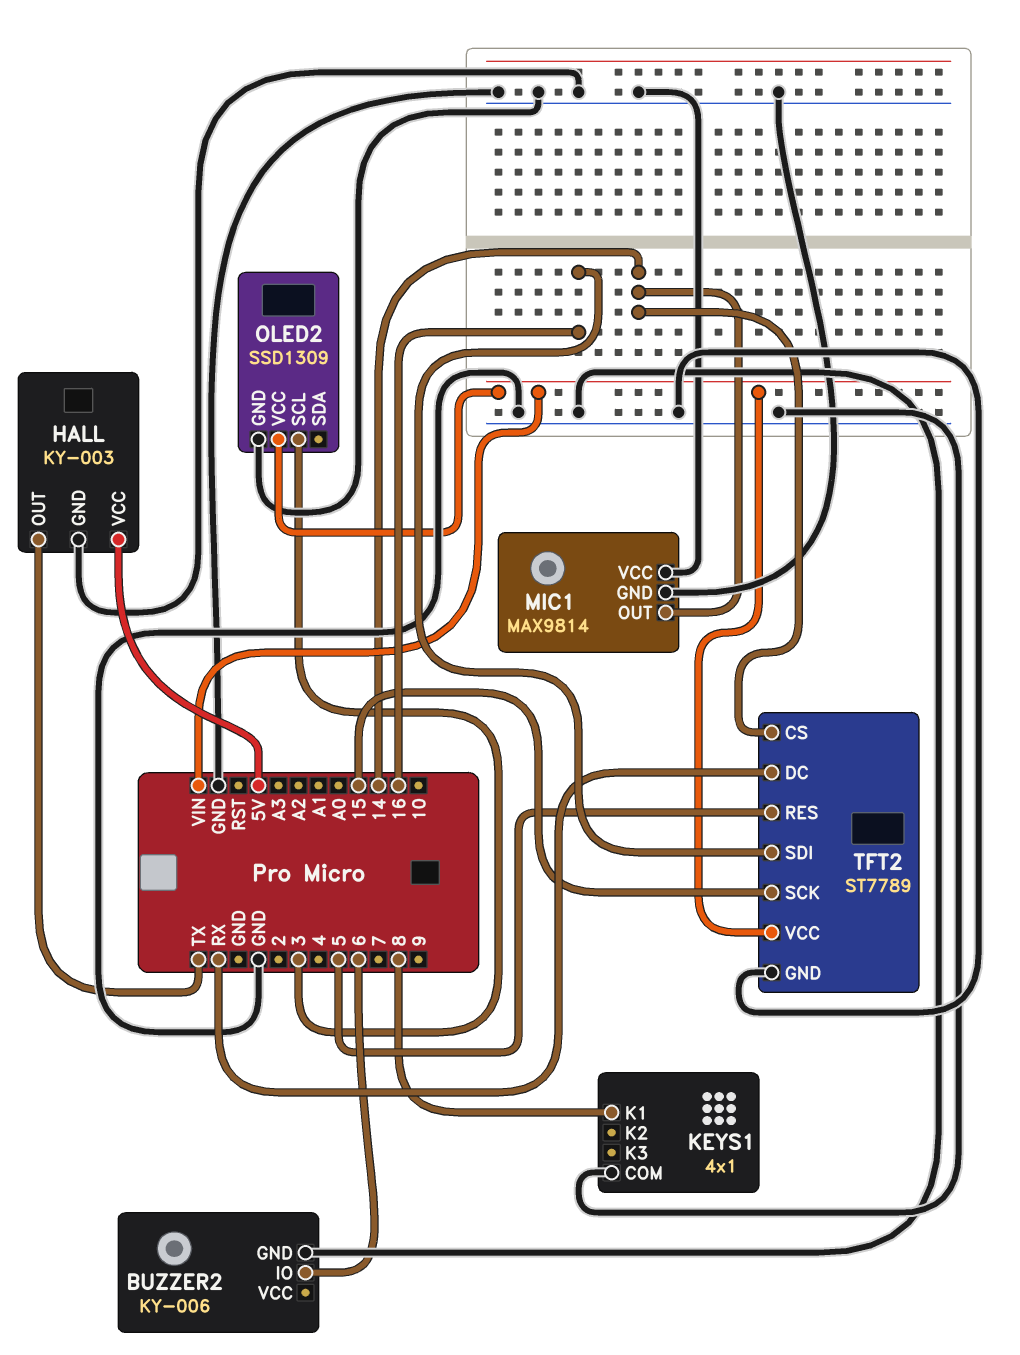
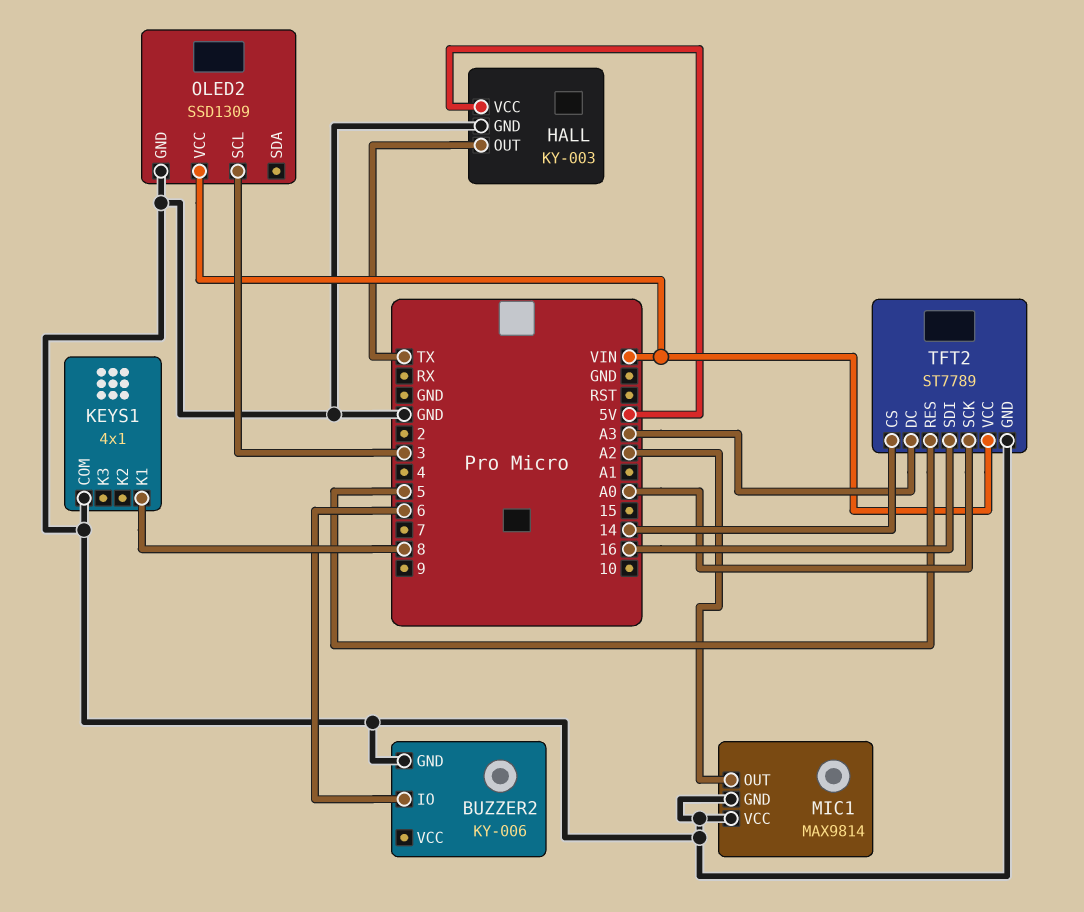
MIC1 pin OUT: 14 -> A2
TFT2 pin DC: RX -> A3
TFT2 pin SCK: 15 -> A0

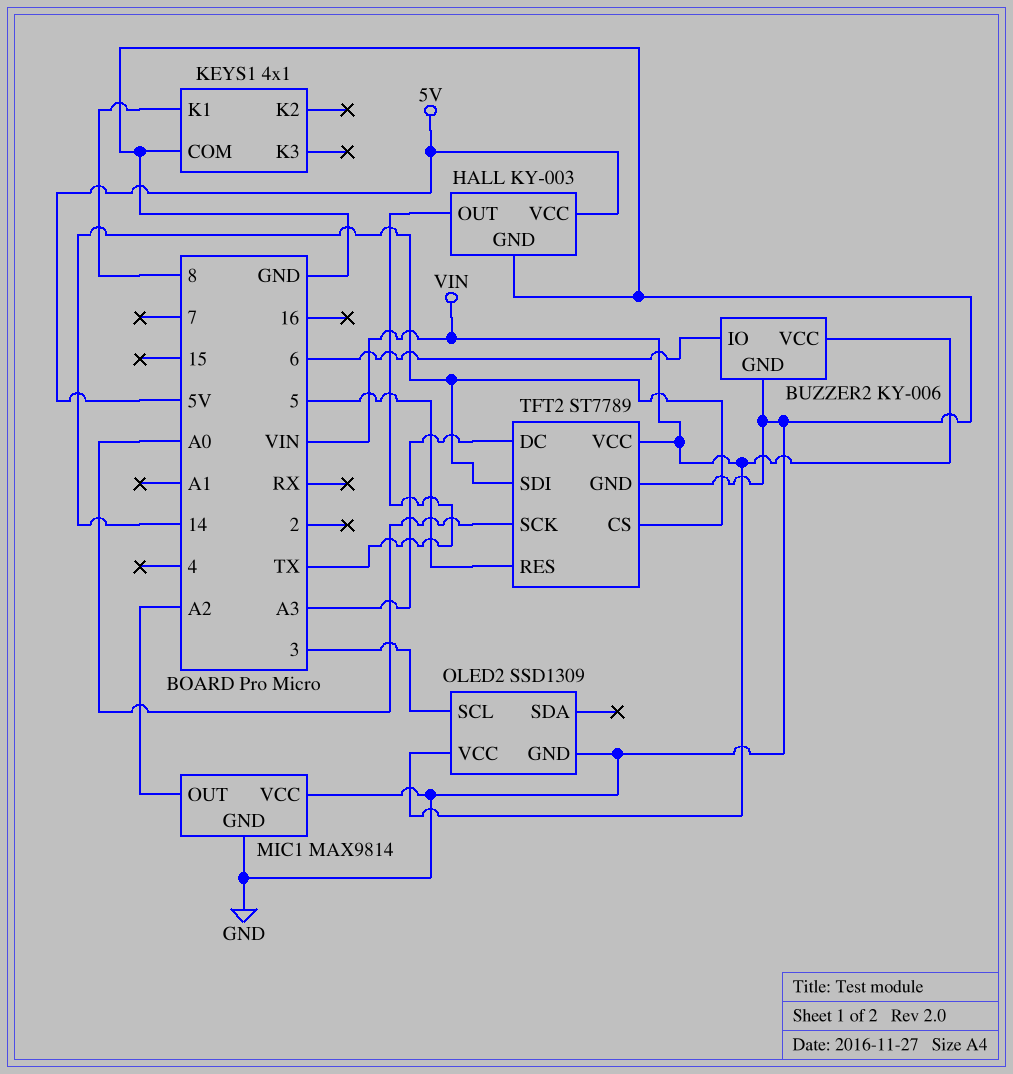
BUZZER2 pin VCC: none -> VIN
TFT2 pin SDI: 16 -> 14

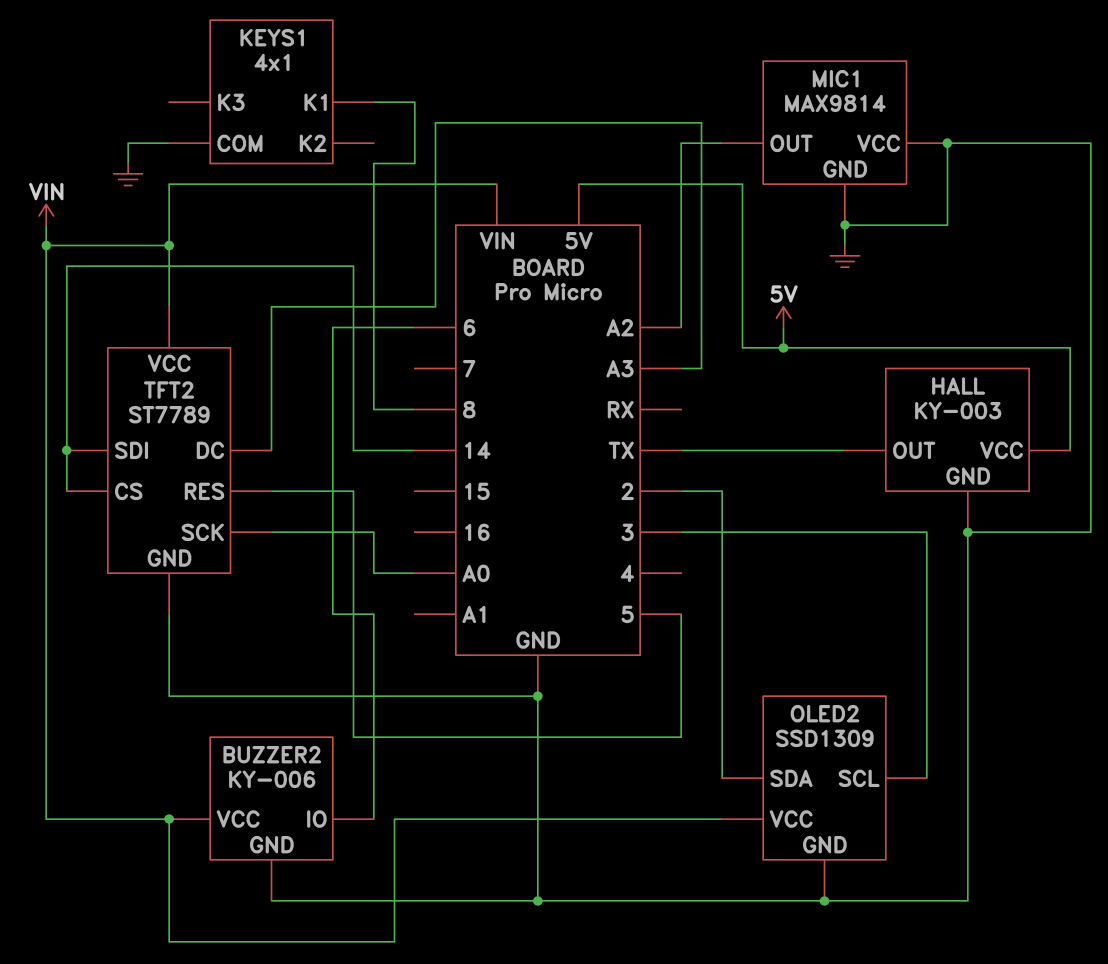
OLED2 pin SDA: none -> 2

